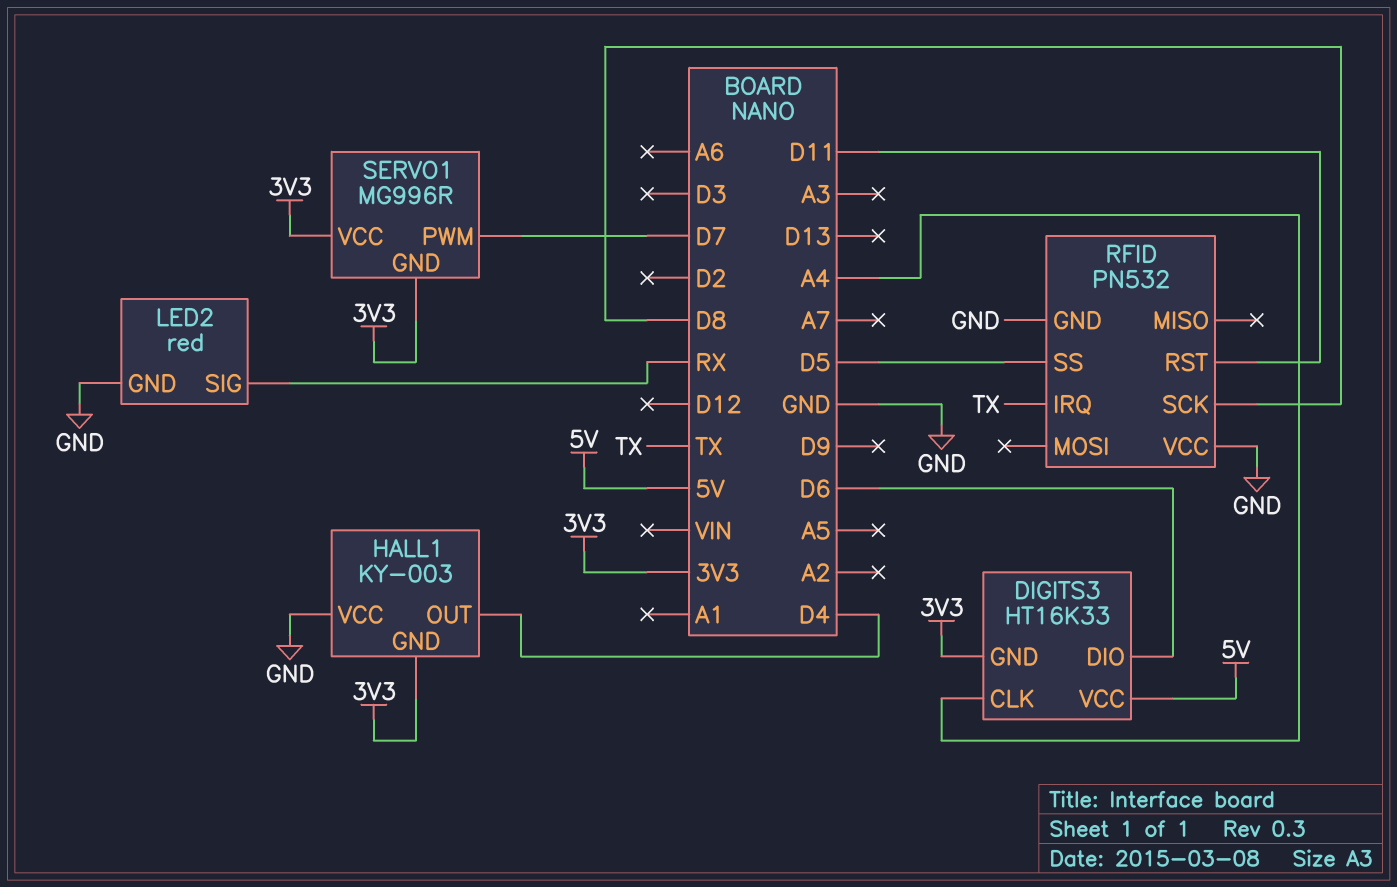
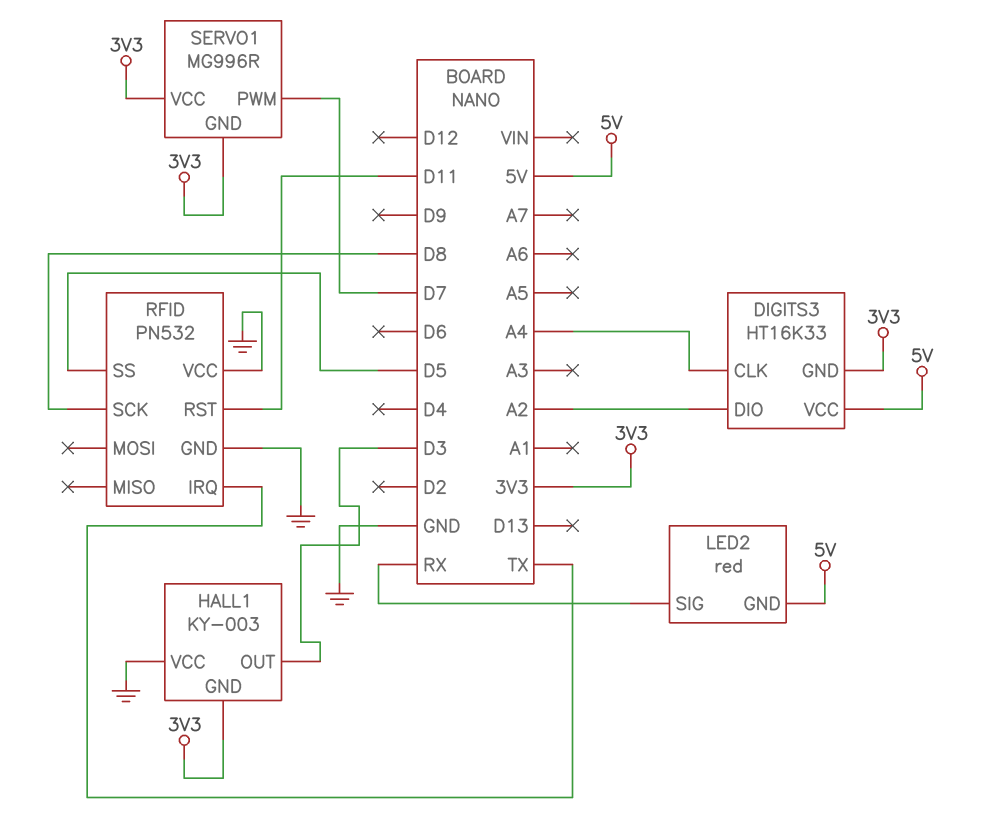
DIGITS3 pin DIO: D6 -> A2
HALL1 pin OUT: D4 -> D3
LED2 pin GND: GND -> 5V

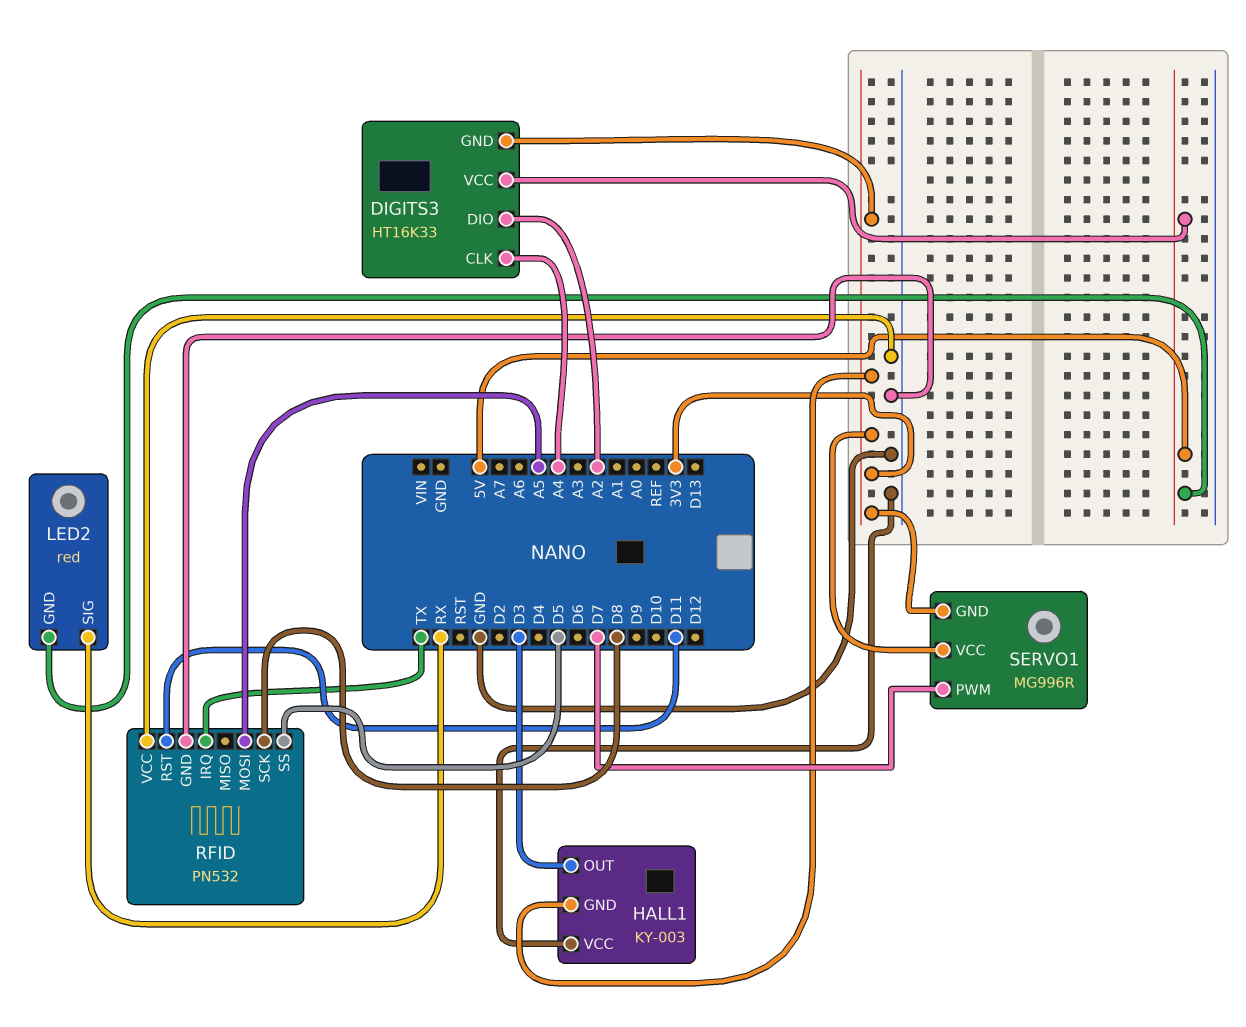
RFID pin MOSI: none -> A5

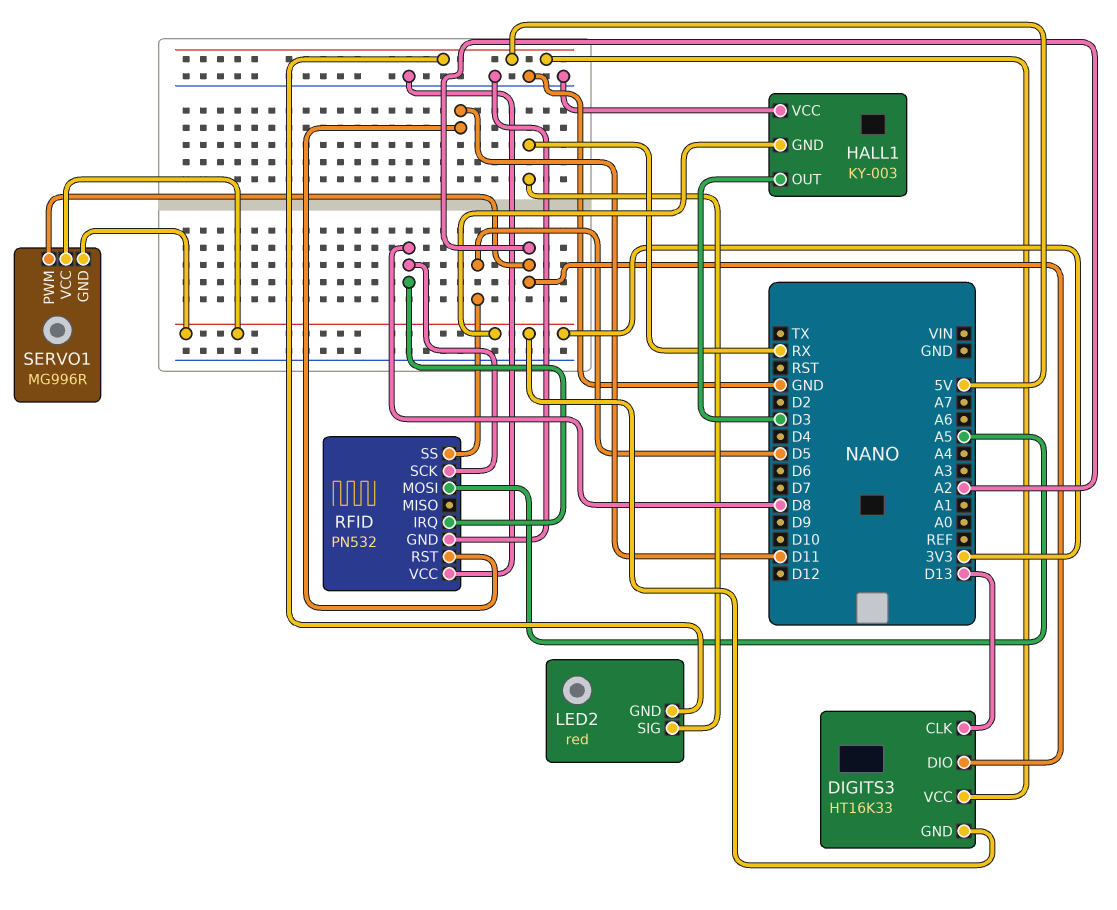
DIGITS3 pin CLK: A4 -> D13
RFID pin IRQ: TX -> D8
SERVO1 pin PWM: D7 -> A2

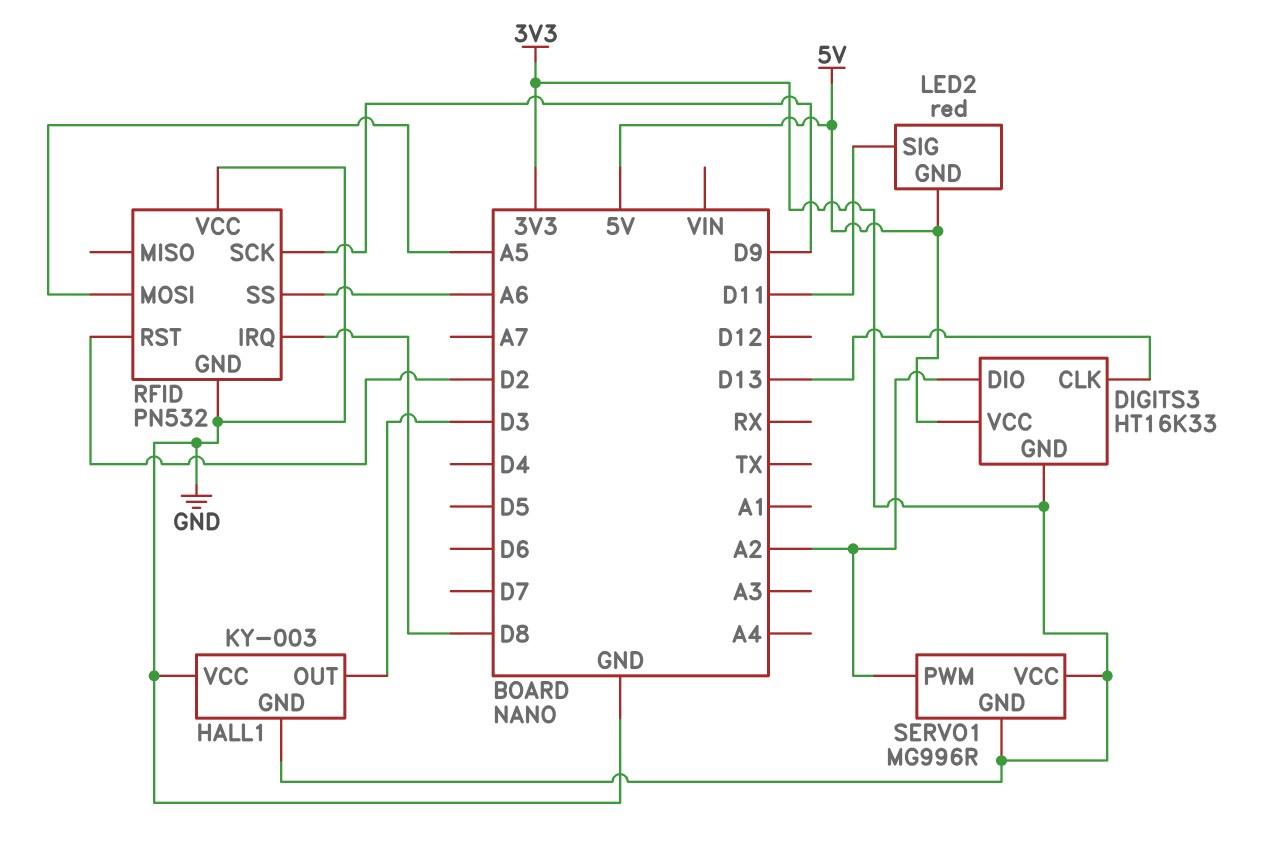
LED2 pin SIG: RX -> D11
RFID pin RST: D11 -> D2
RFID pin SCK: D8 -> D9
RFID pin SS: D5 -> A6

